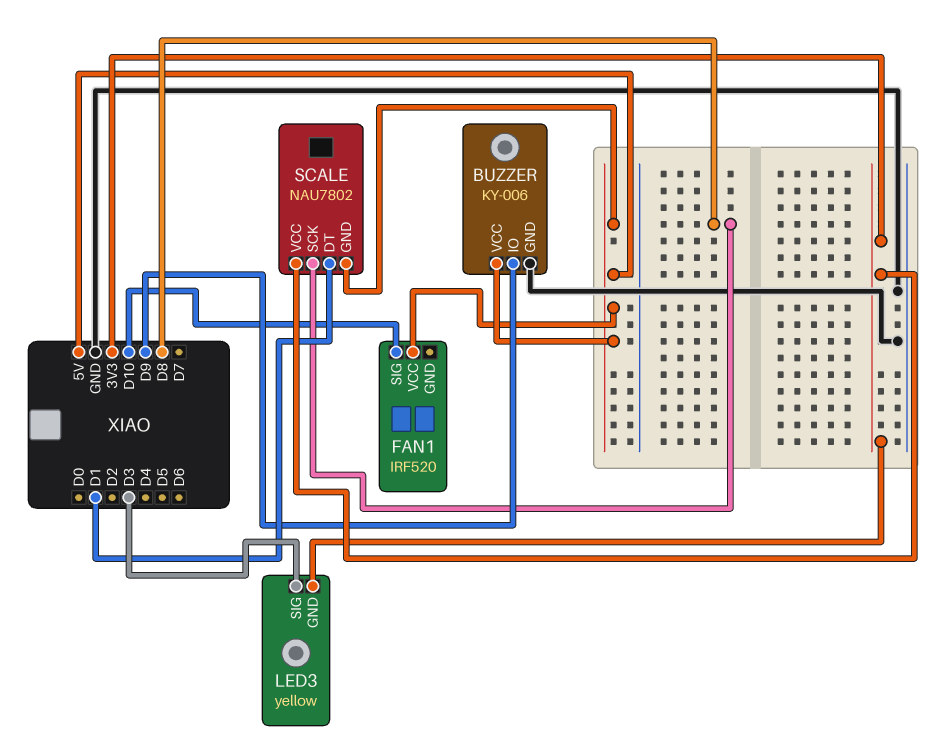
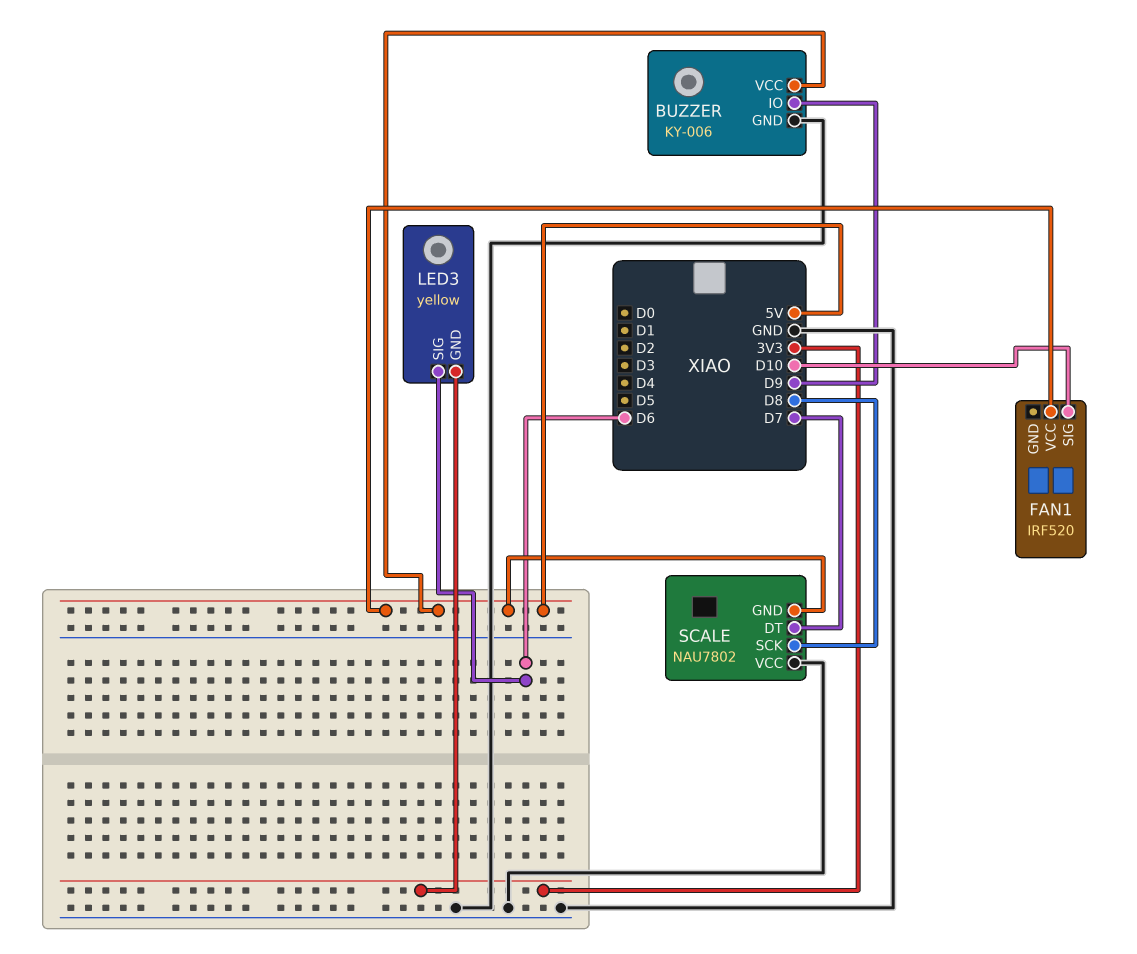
LED3 pin SIG: D3 -> D6
SCALE pin DT: D1 -> D7
SCALE pin VCC: 3V3 -> GND

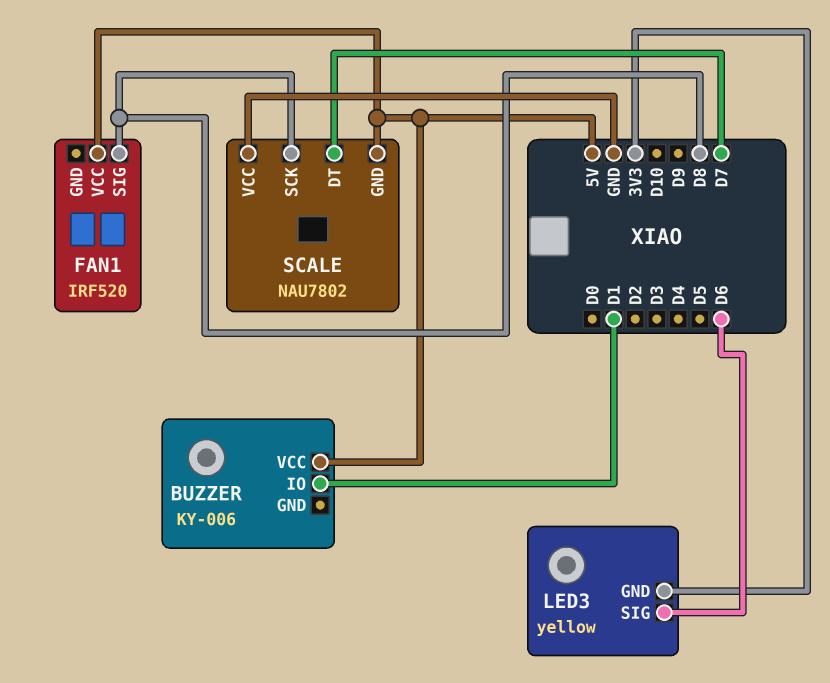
BUZZER pin GND: GND -> none
BUZZER pin IO: D9 -> D1
FAN1 pin SIG: D10 -> D8

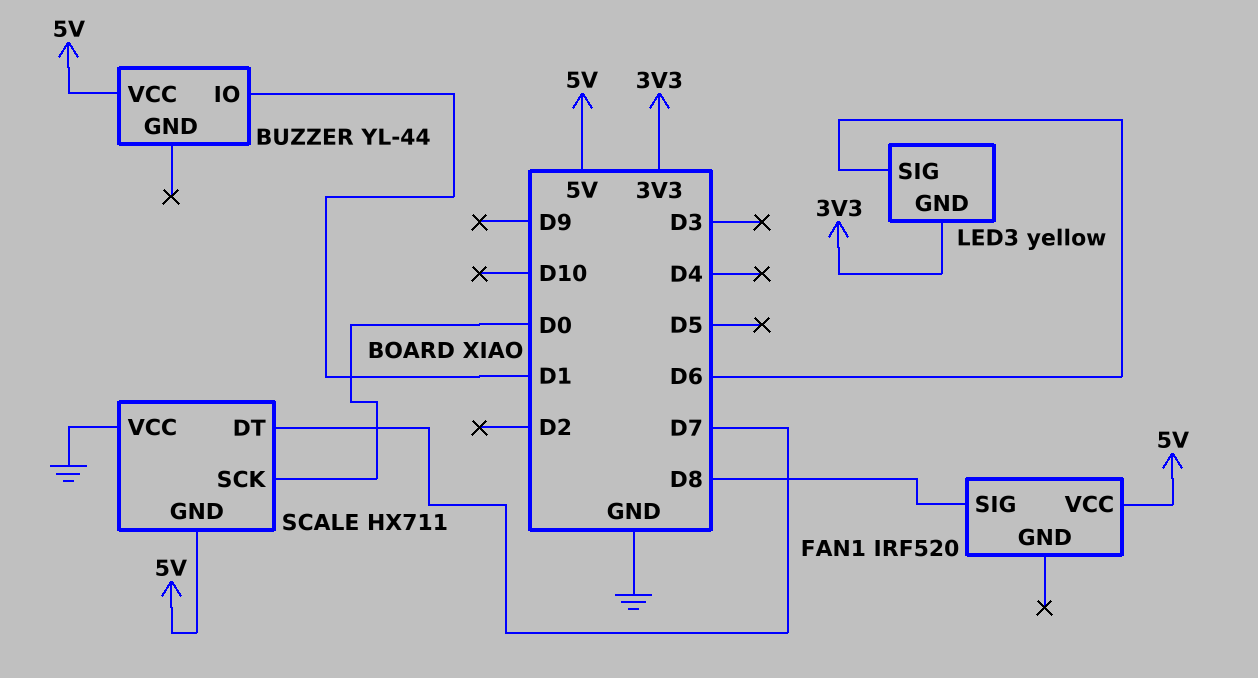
BUZZER: KY-006 -> YL-44
SCALE: NAU7802 -> HX711
SCALE pin SCK: D8 -> D0

